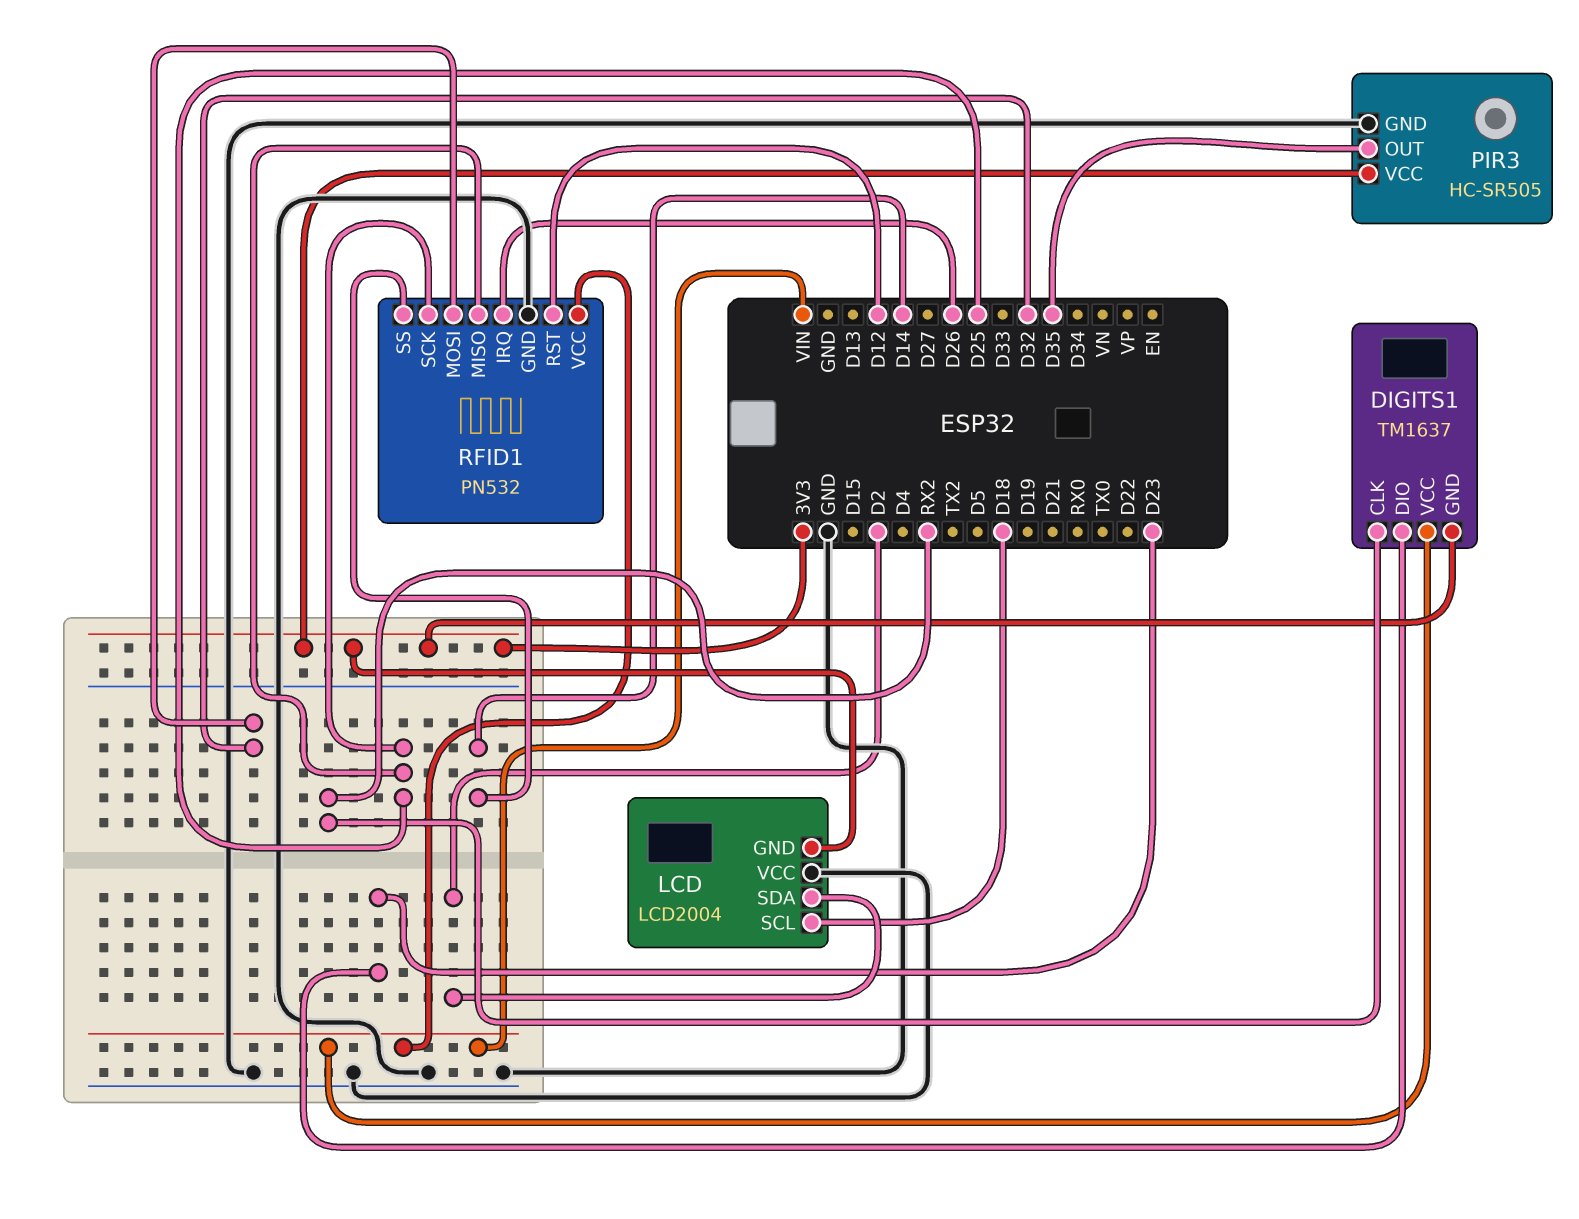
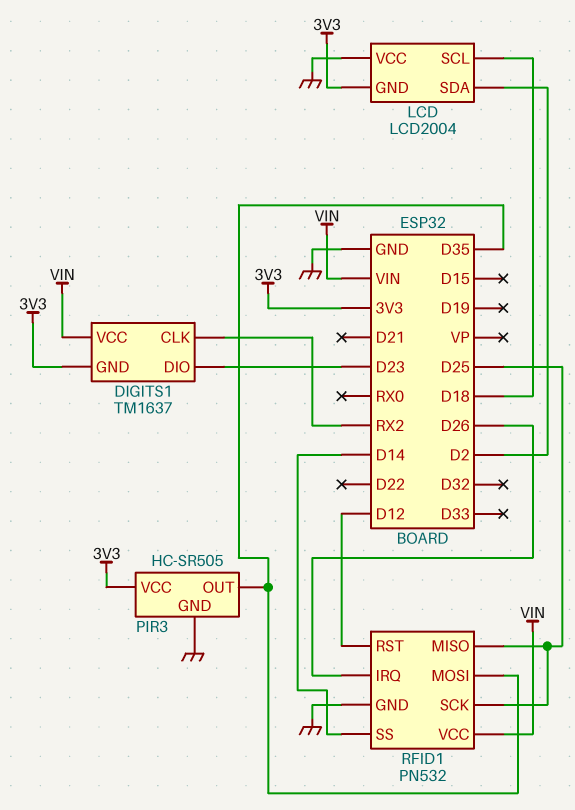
RFID1 pin MOSI: D32 -> D35

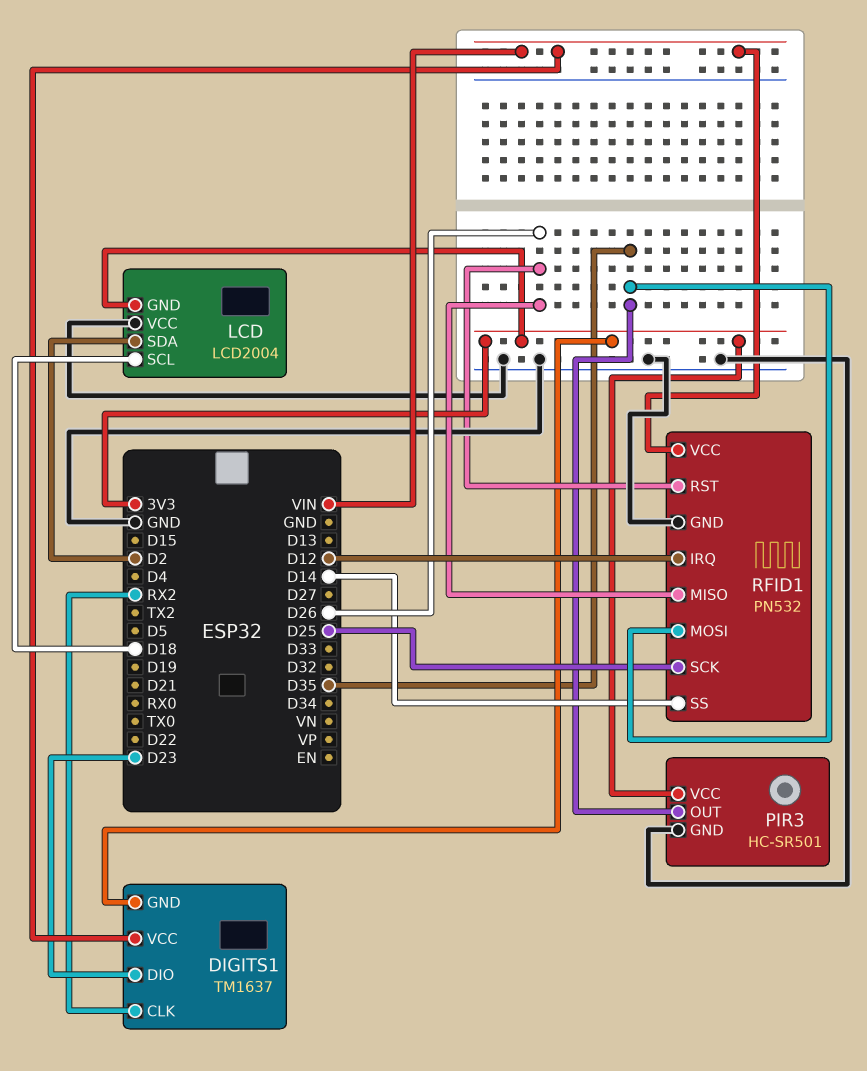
PIR3: HC-SR505 -> HC-SR501
RFID1 pin IRQ: D26 -> D12
RFID1 pin MISO: D25 -> D26
RFID1 pin RST: D12 -> D26

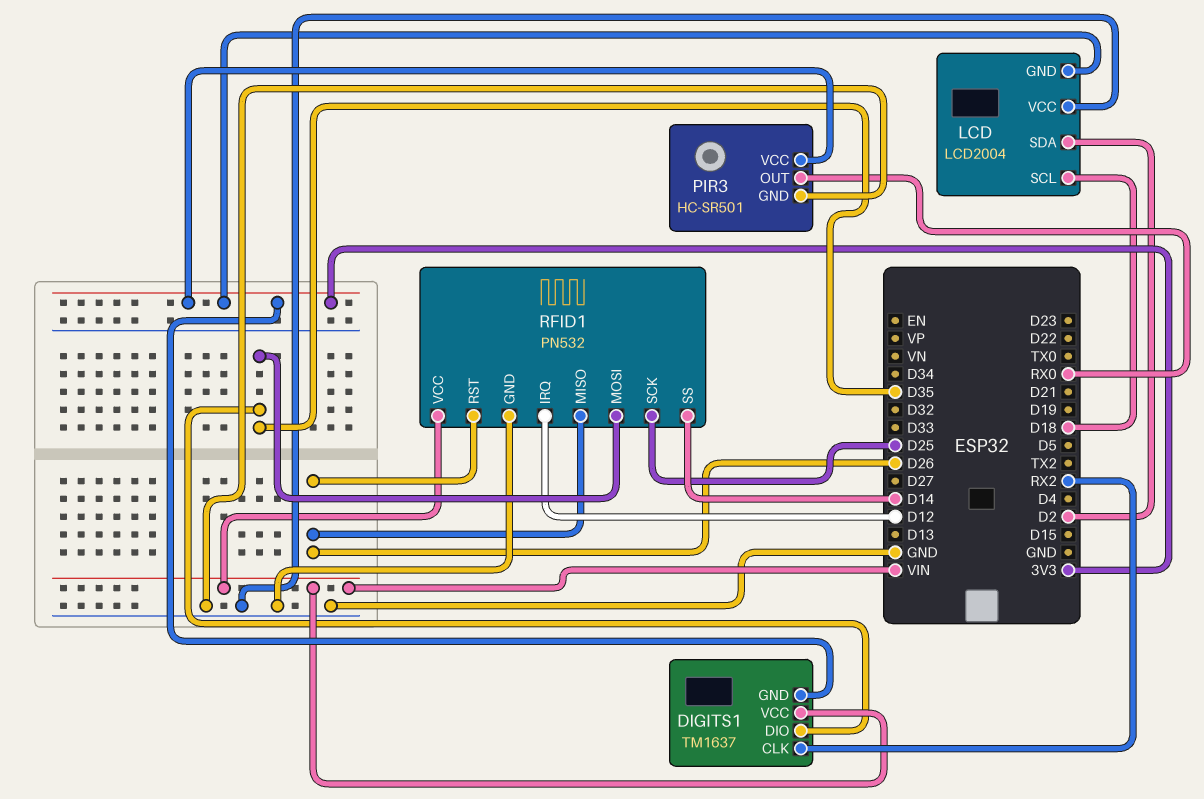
DIGITS1 pin DIO: D23 -> D35
PIR3 pin OUT: D35 -> RX0

